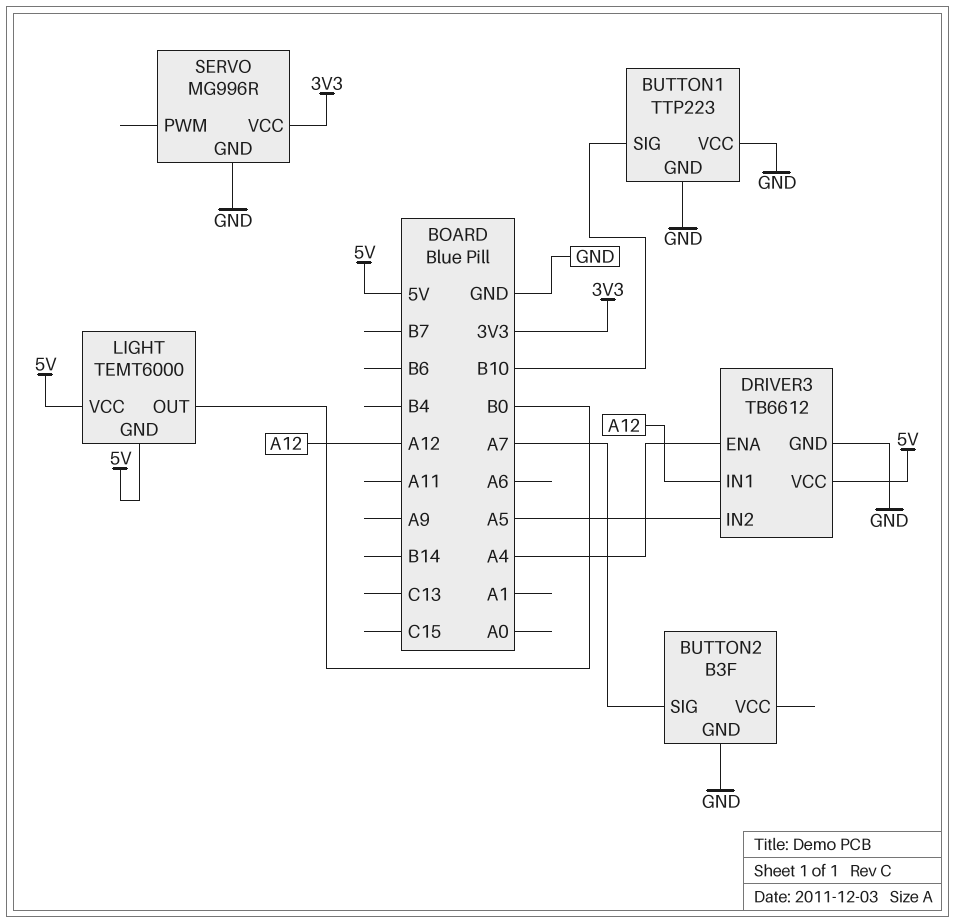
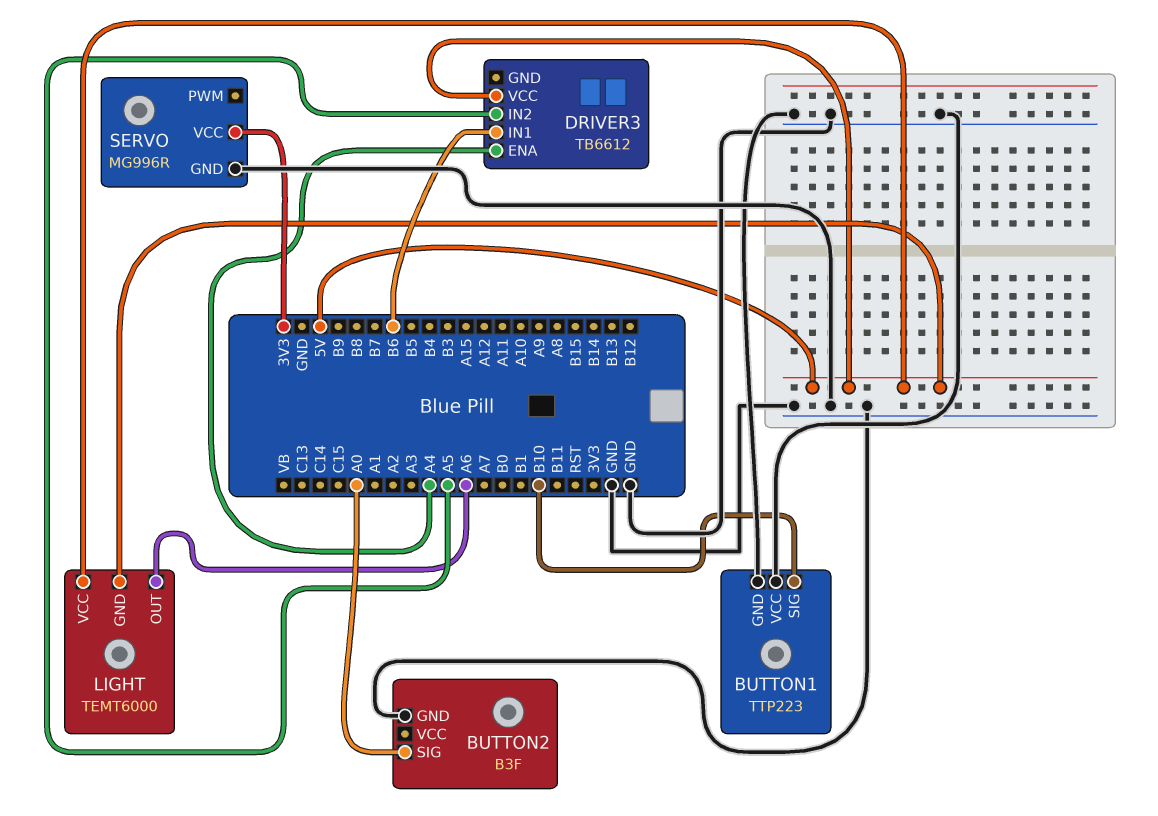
BUTTON2 pin SIG: A7 -> A0
DRIVER3 pin GND: GND -> none
DRIVER3 pin IN1: A12 -> B6
LIGHT pin OUT: B0 -> A6

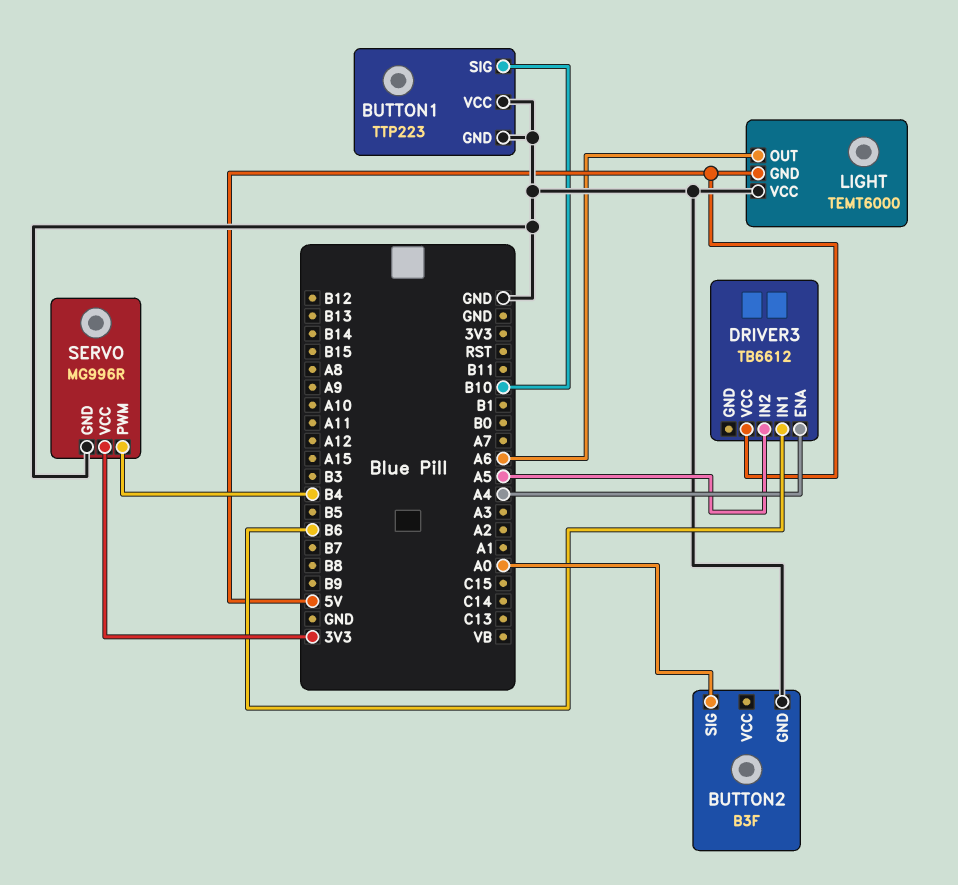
LIGHT pin VCC: 5V -> GND
SERVO pin PWM: none -> B4

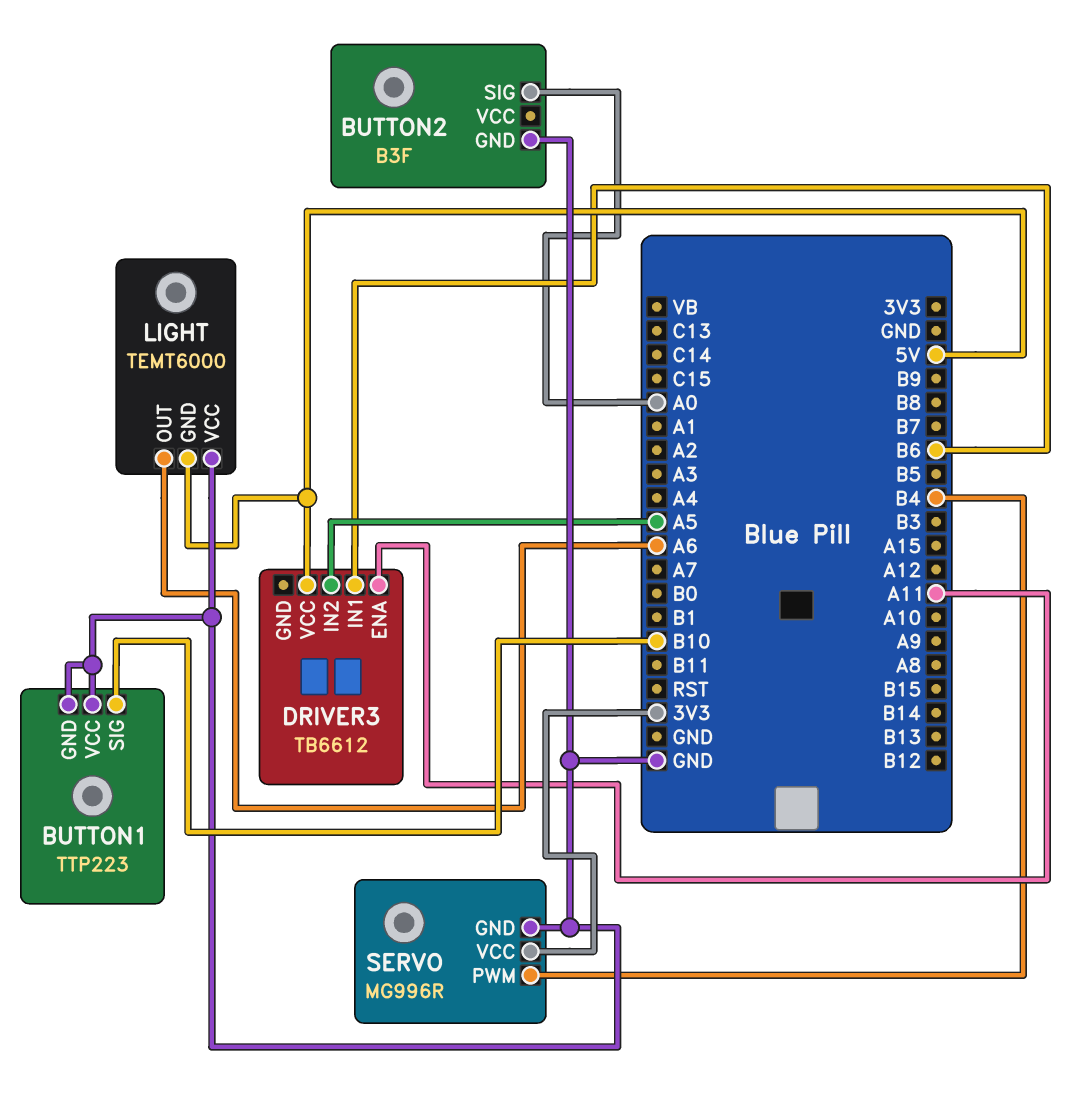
DRIVER3 pin ENA: A4 -> A11

